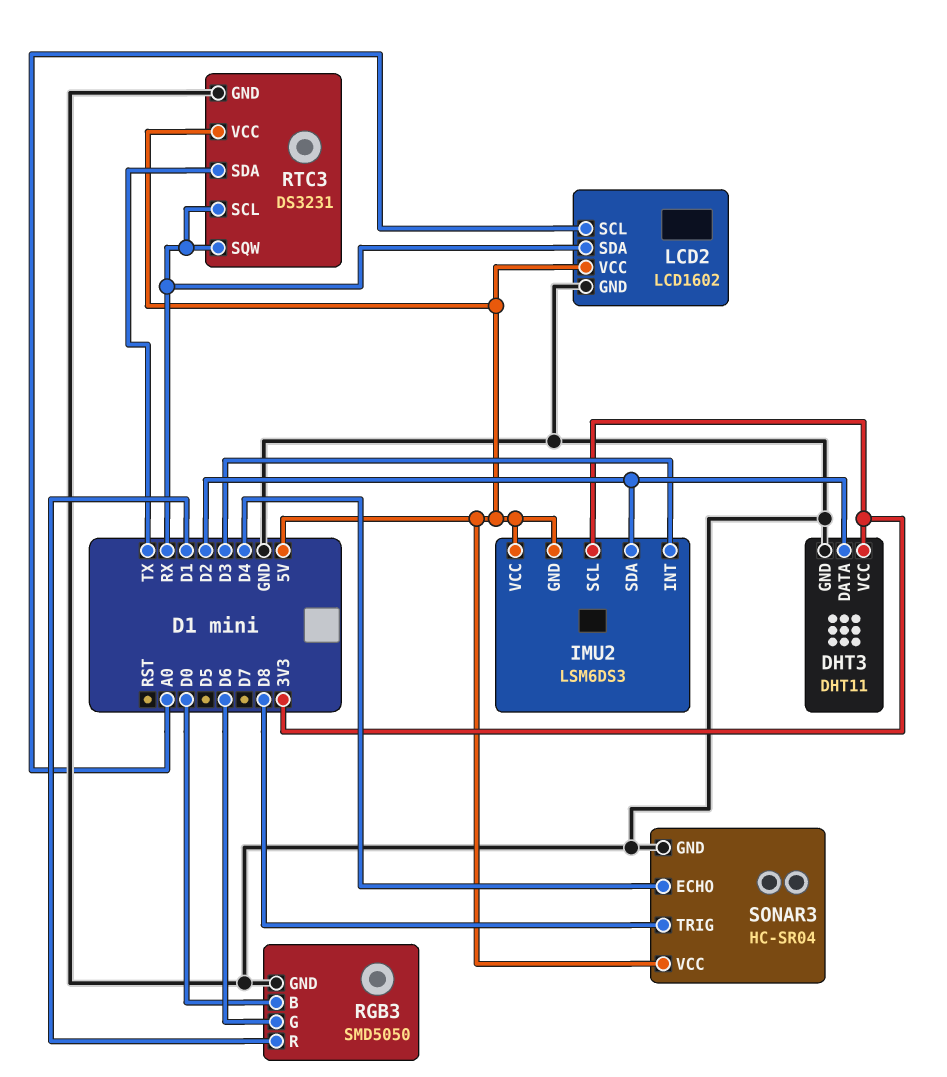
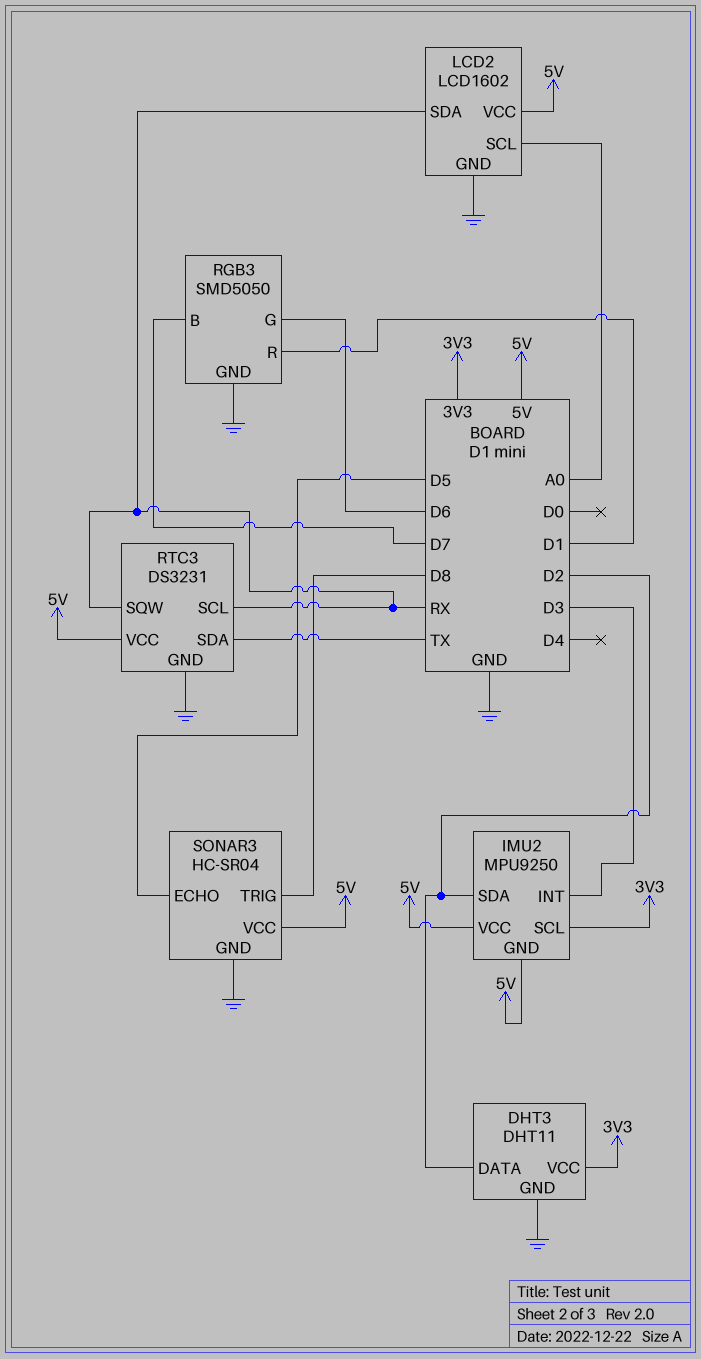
IMU2: LSM6DS3 -> MPU9250
RGB3 pin B: D0 -> D7
SONAR3 pin ECHO: D4 -> D5

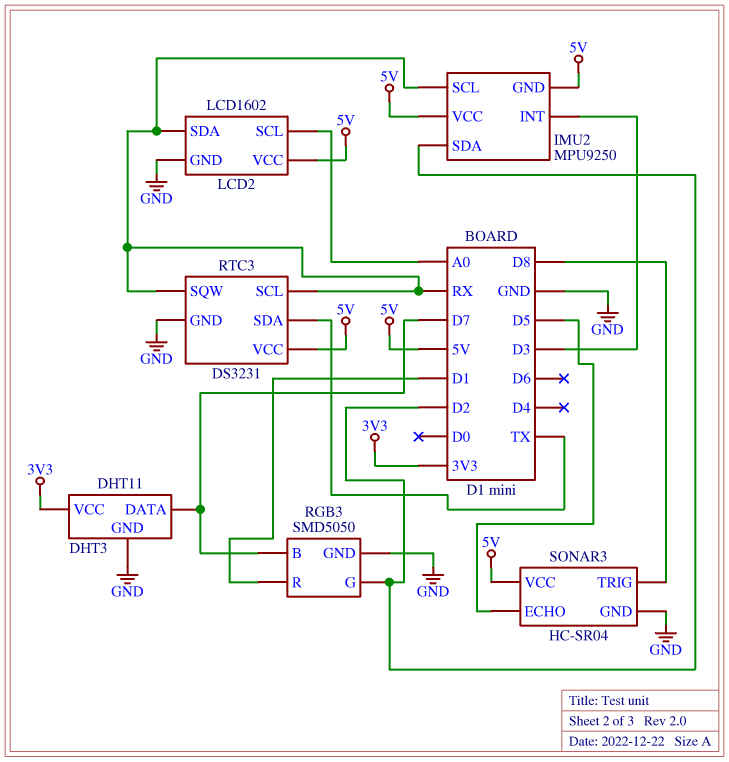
DHT3 pin DATA: D2 -> D7
IMU2 pin SCL: 3V3 -> RX
RGB3 pin G: D6 -> D2

